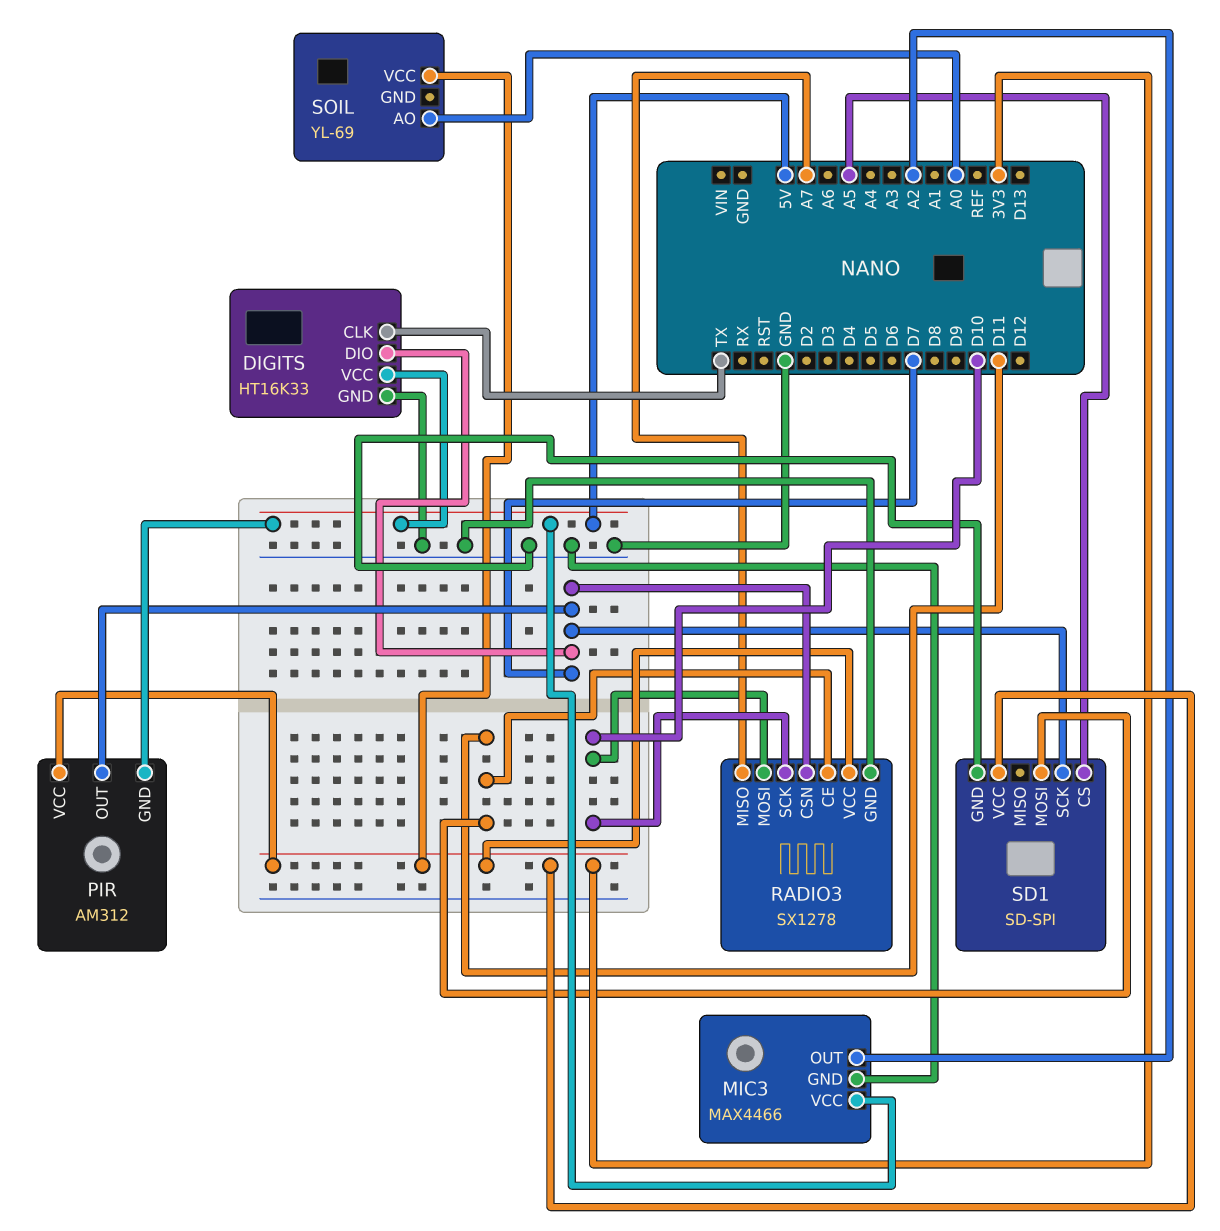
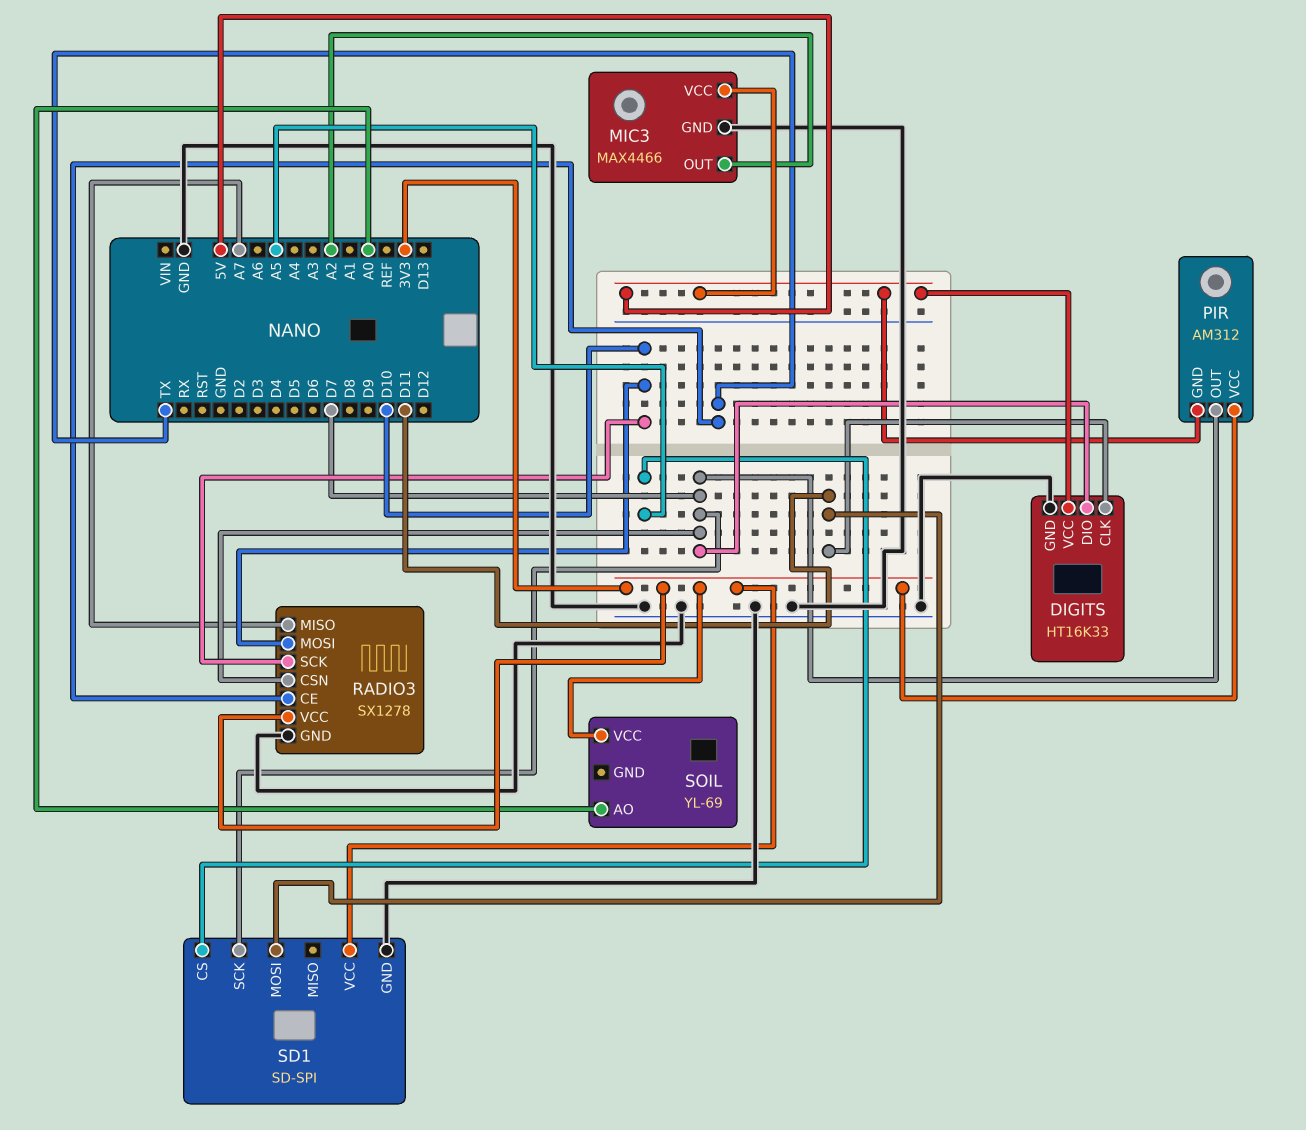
DIGITS pin CLK: TX -> D11
RADIO3 pin CE: D11 -> TX

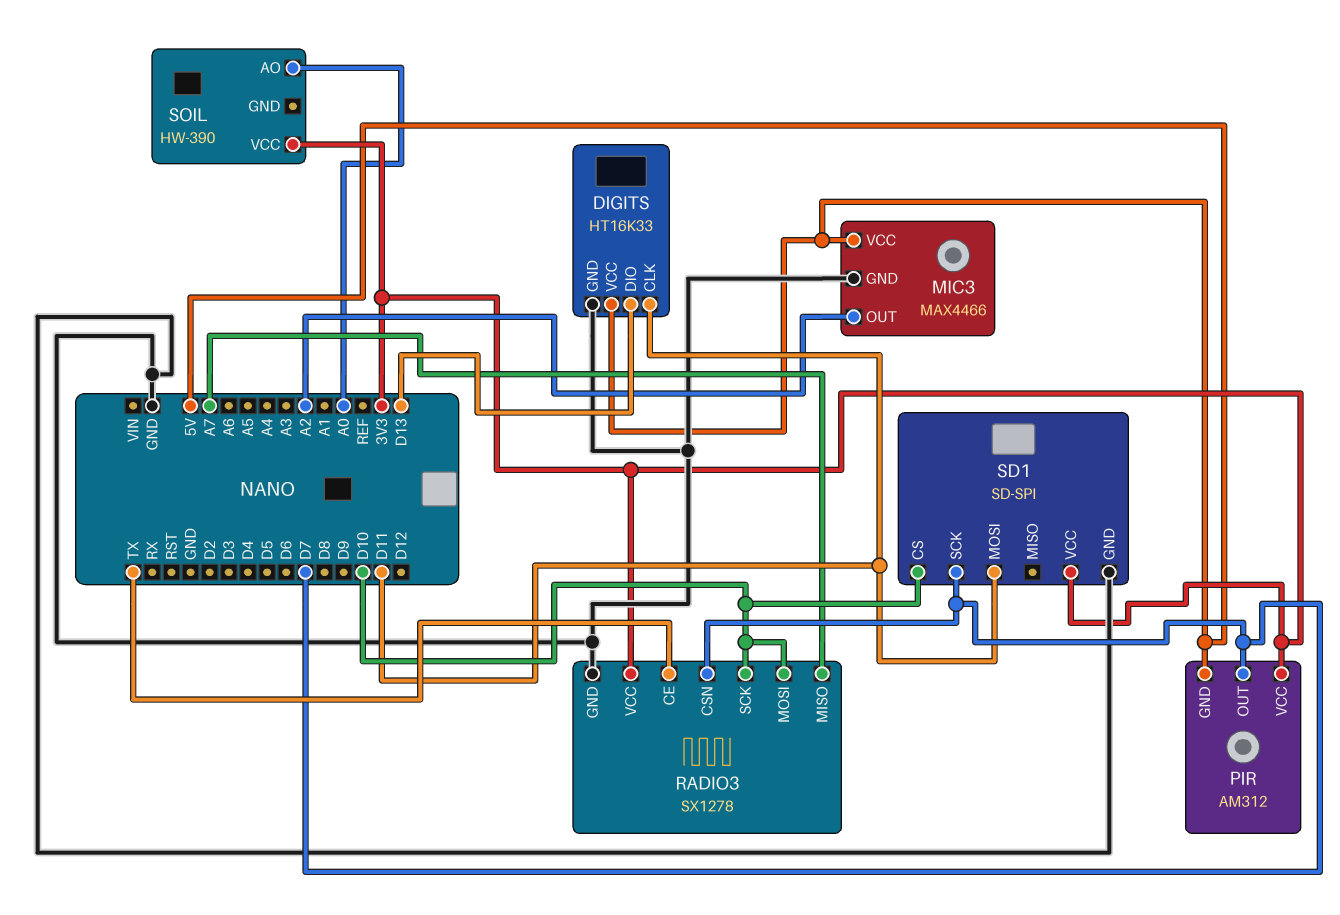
DIGITS pin DIO: D7 -> D13
SD1 pin CS: A5 -> D10
SOIL: YL-69 -> HW-390

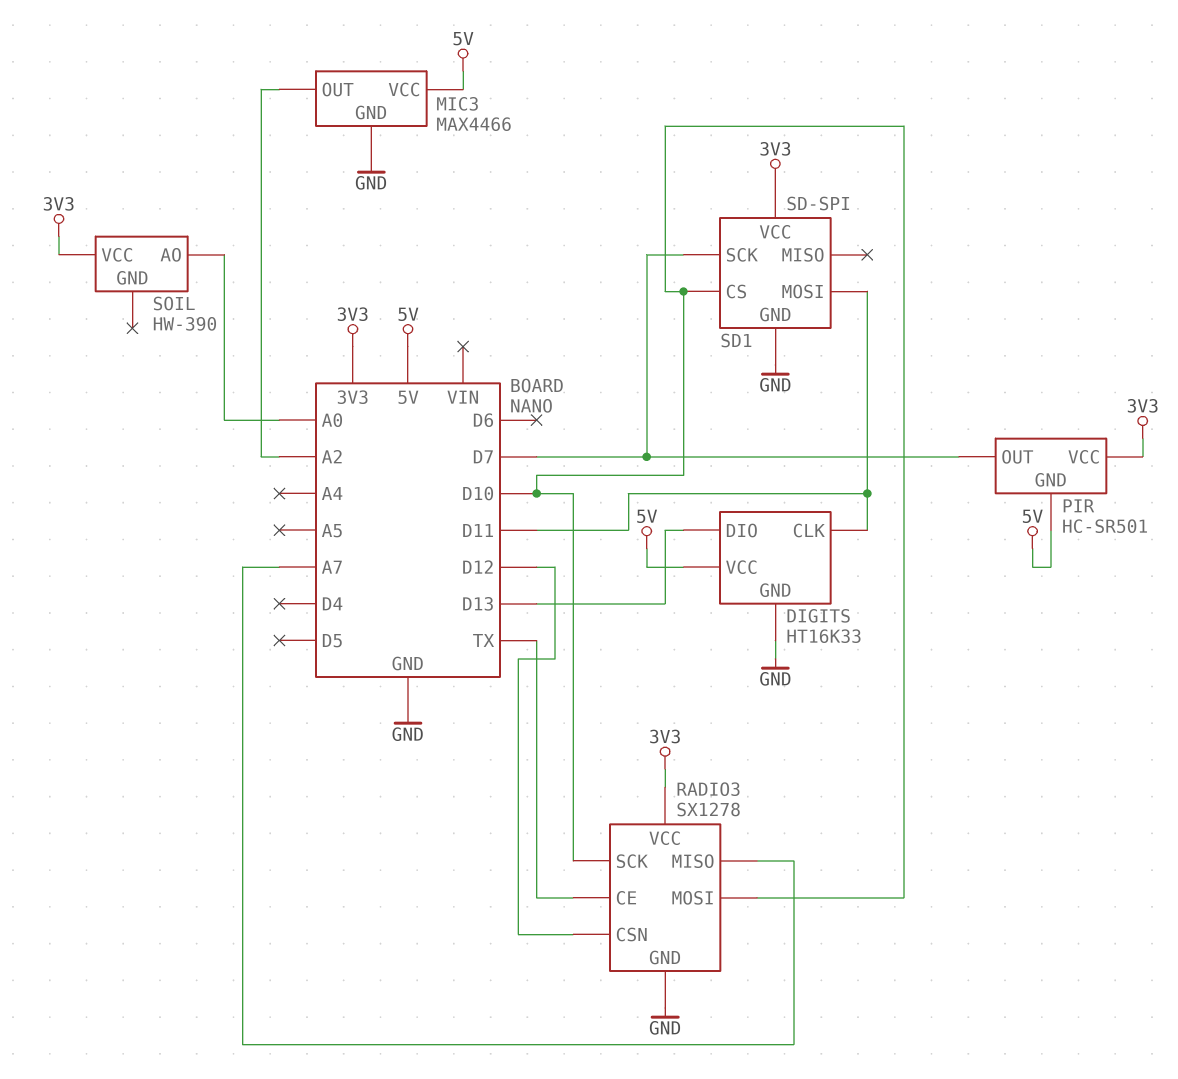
PIR: AM312 -> HC-SR501
RADIO3 pin CSN: D7 -> D12

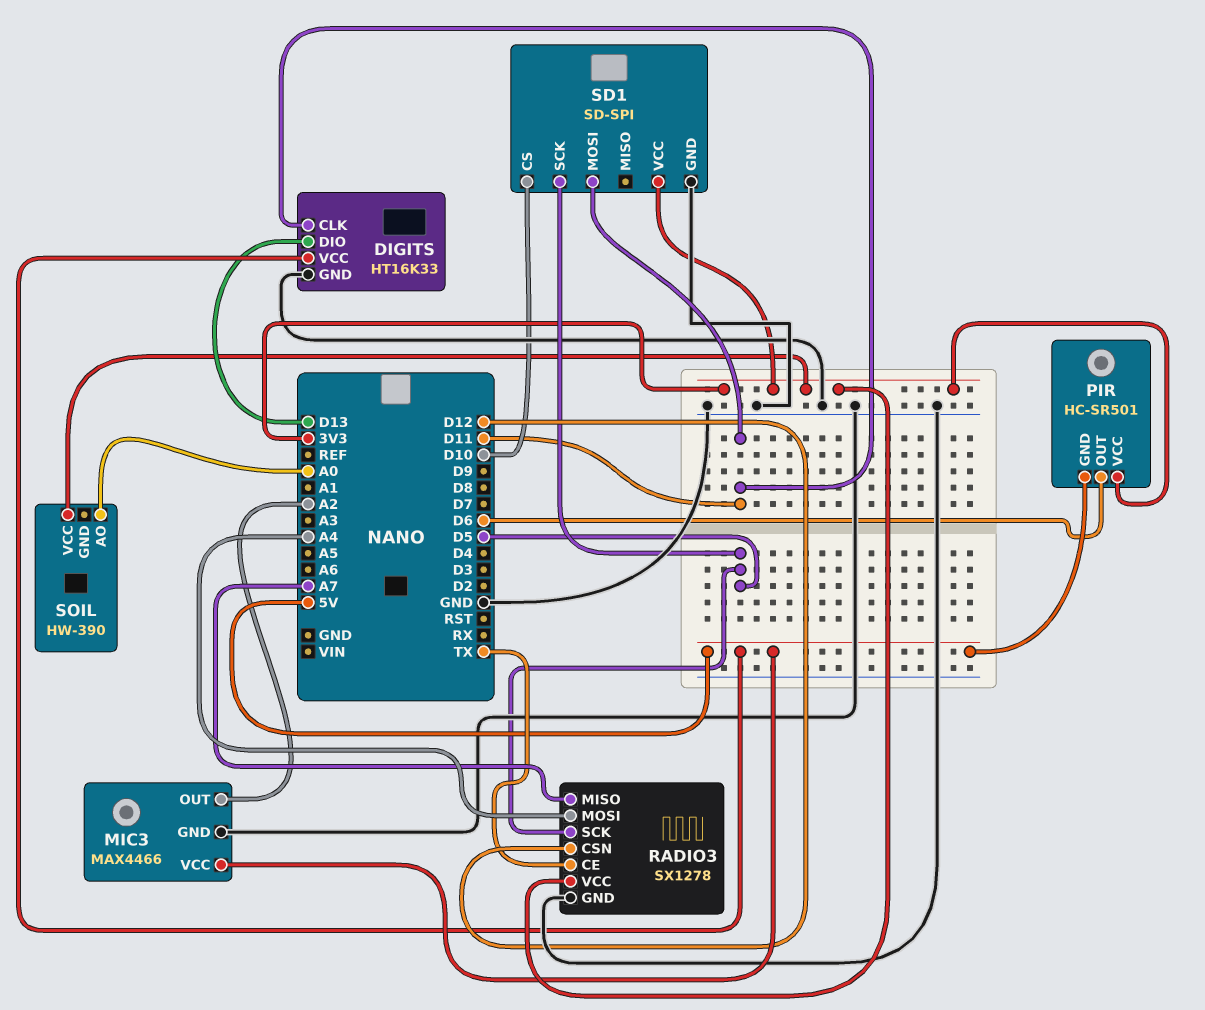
PIR pin OUT: D7 -> D6
RADIO3 pin MOSI: D10 -> A4
RADIO3 pin SCK: D10 -> D5
SD1 pin SCK: D7 -> D5

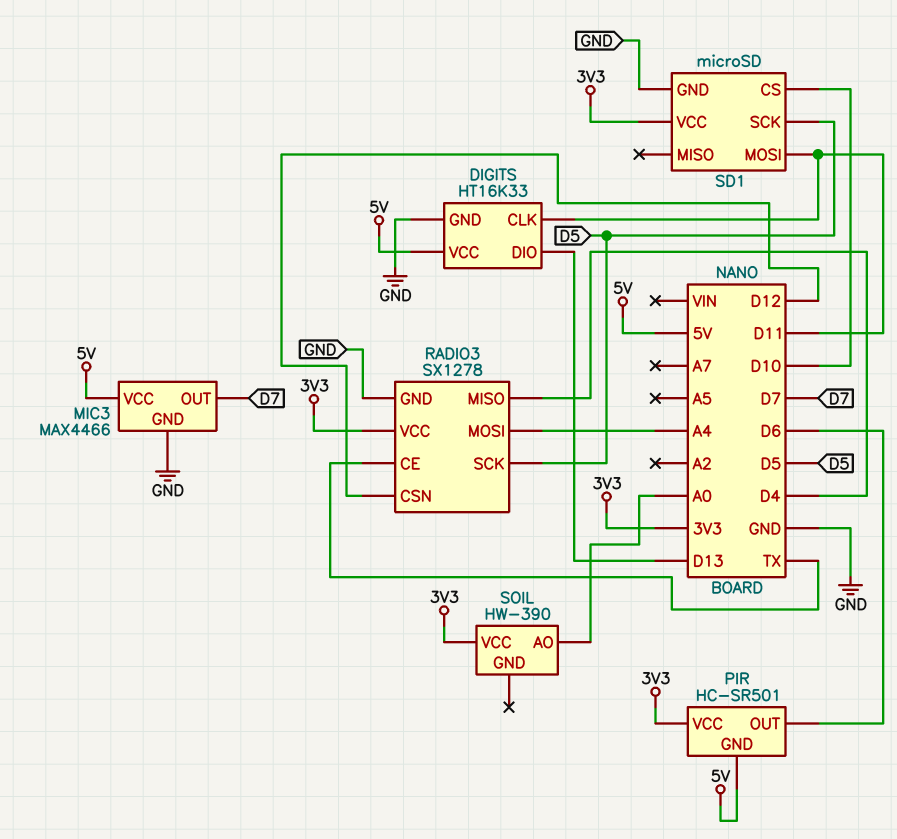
MIC3 pin OUT: A2 -> D7
RADIO3 pin MISO: A7 -> D4
SD1: SD-SPI -> microSD

